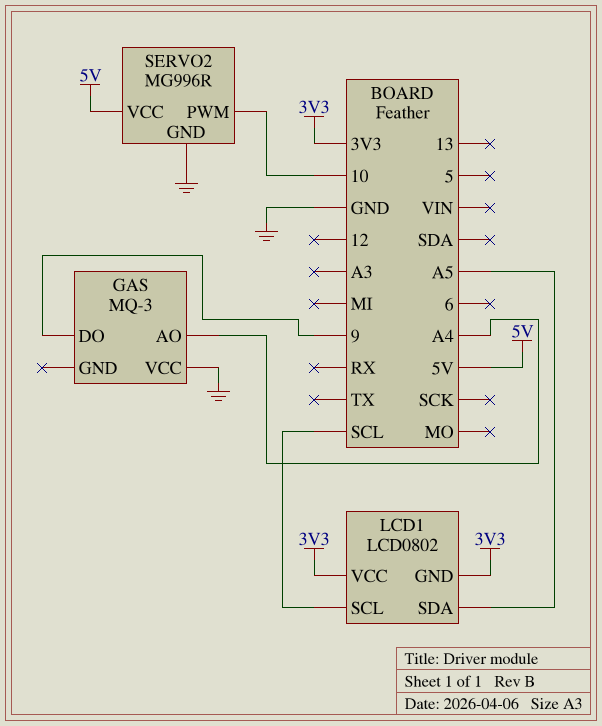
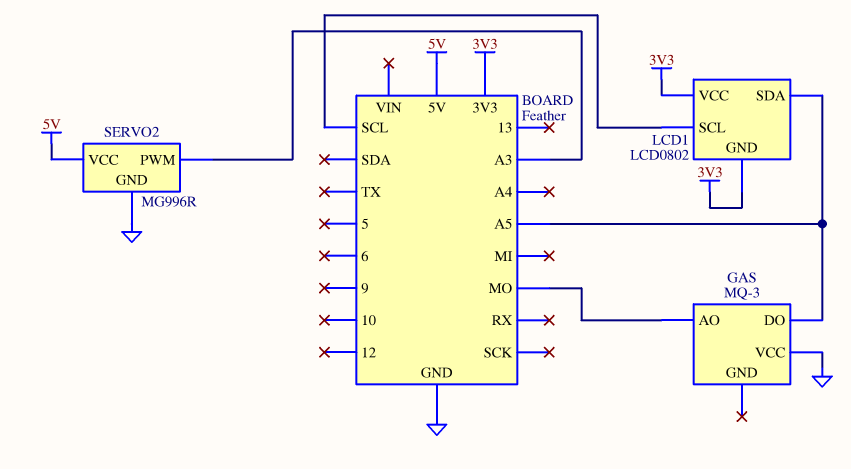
GAS pin AO: A4 -> MO
GAS pin DO: 9 -> A5
SERVO2 pin PWM: 10 -> A3

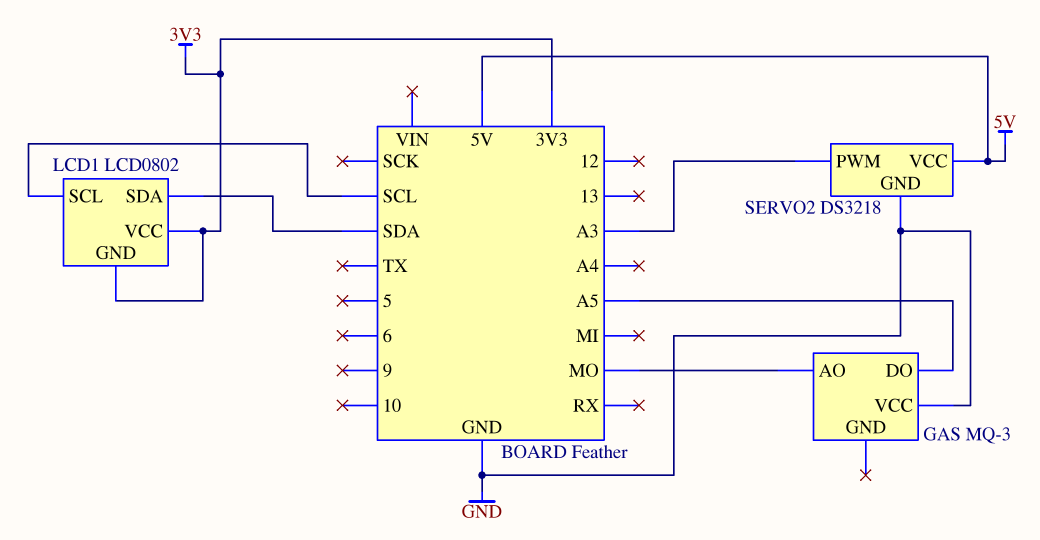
LCD1 pin SDA: A5 -> SDA
SERVO2: MG996R -> DS3218

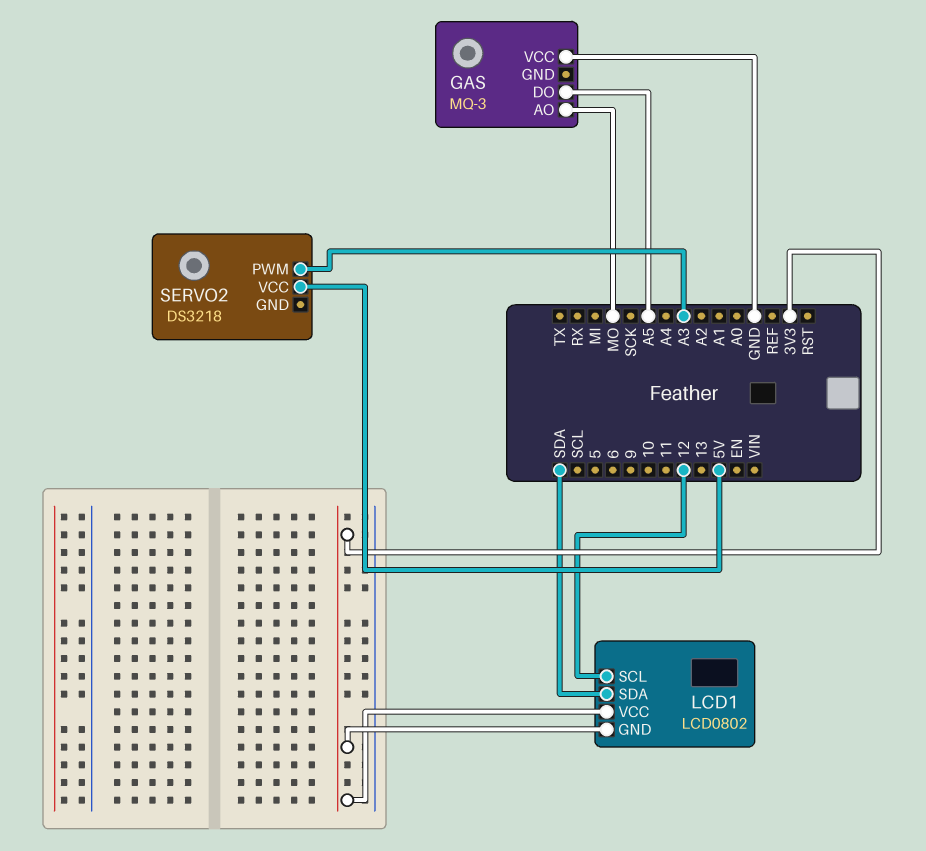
LCD1 pin SCL: SCL -> 12
SERVO2 pin GND: GND -> none

